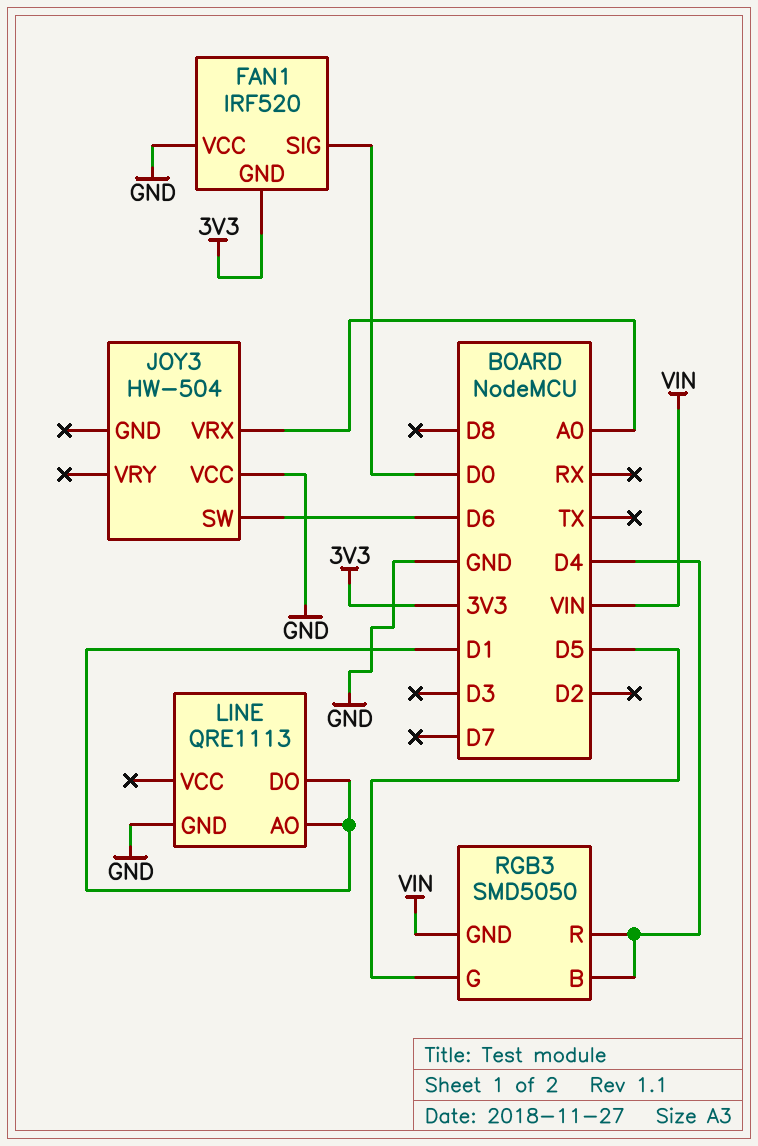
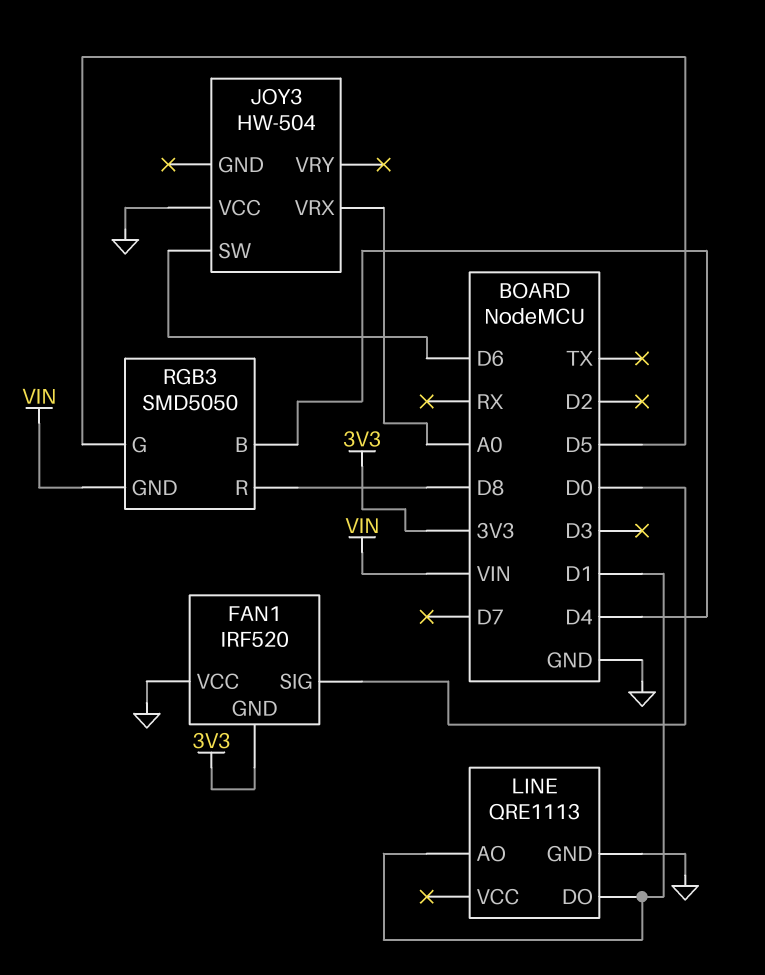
RGB3 pin R: D4 -> D8

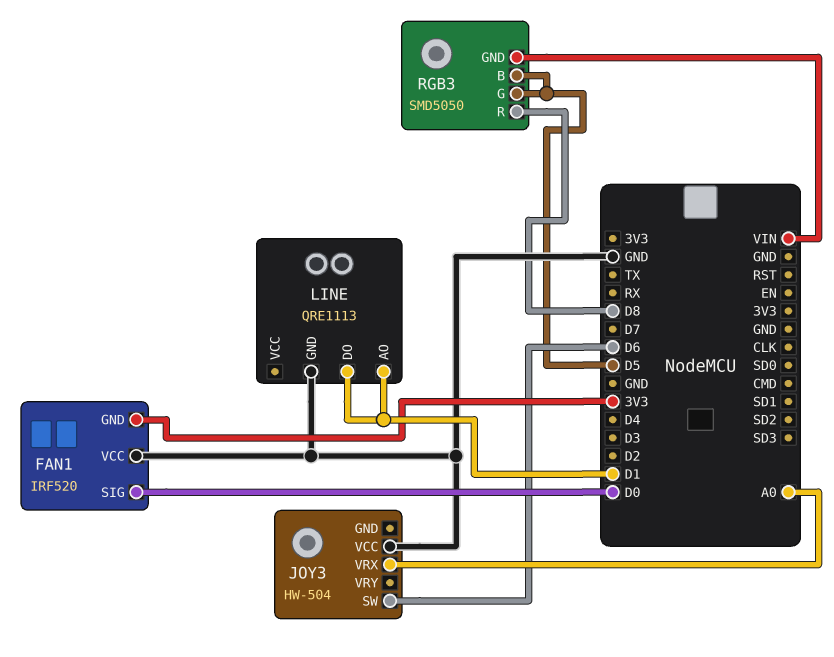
RGB3 pin B: D4 -> D5

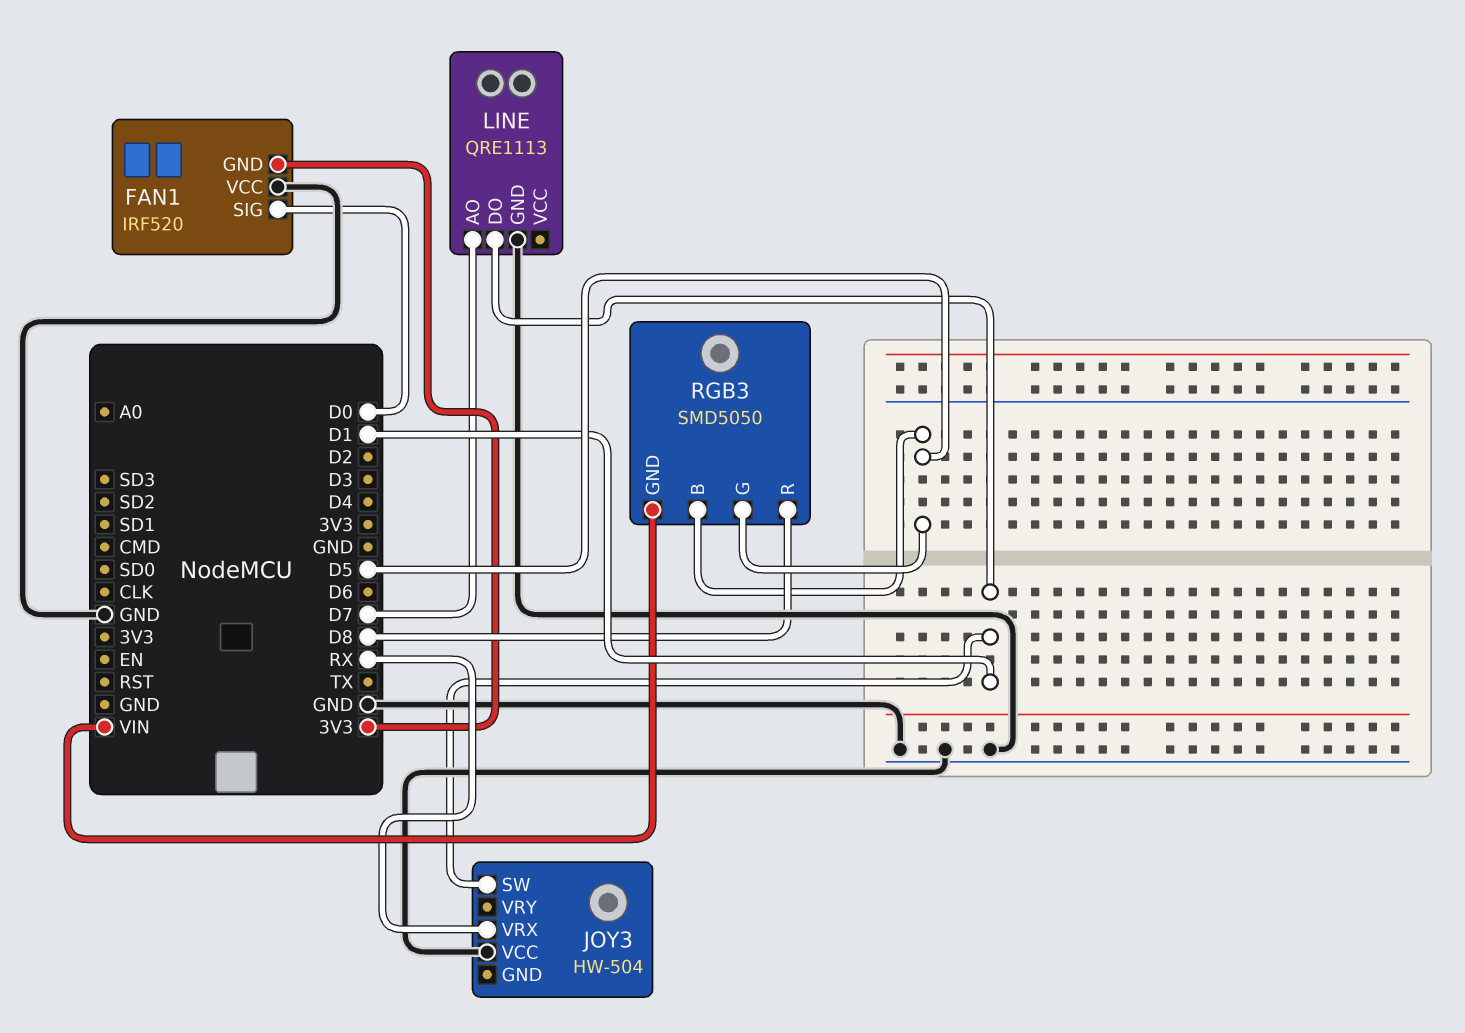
JOY3 pin SW: D6 -> D1
JOY3 pin VRX: A0 -> RX
LINE pin AO: D1 -> D7

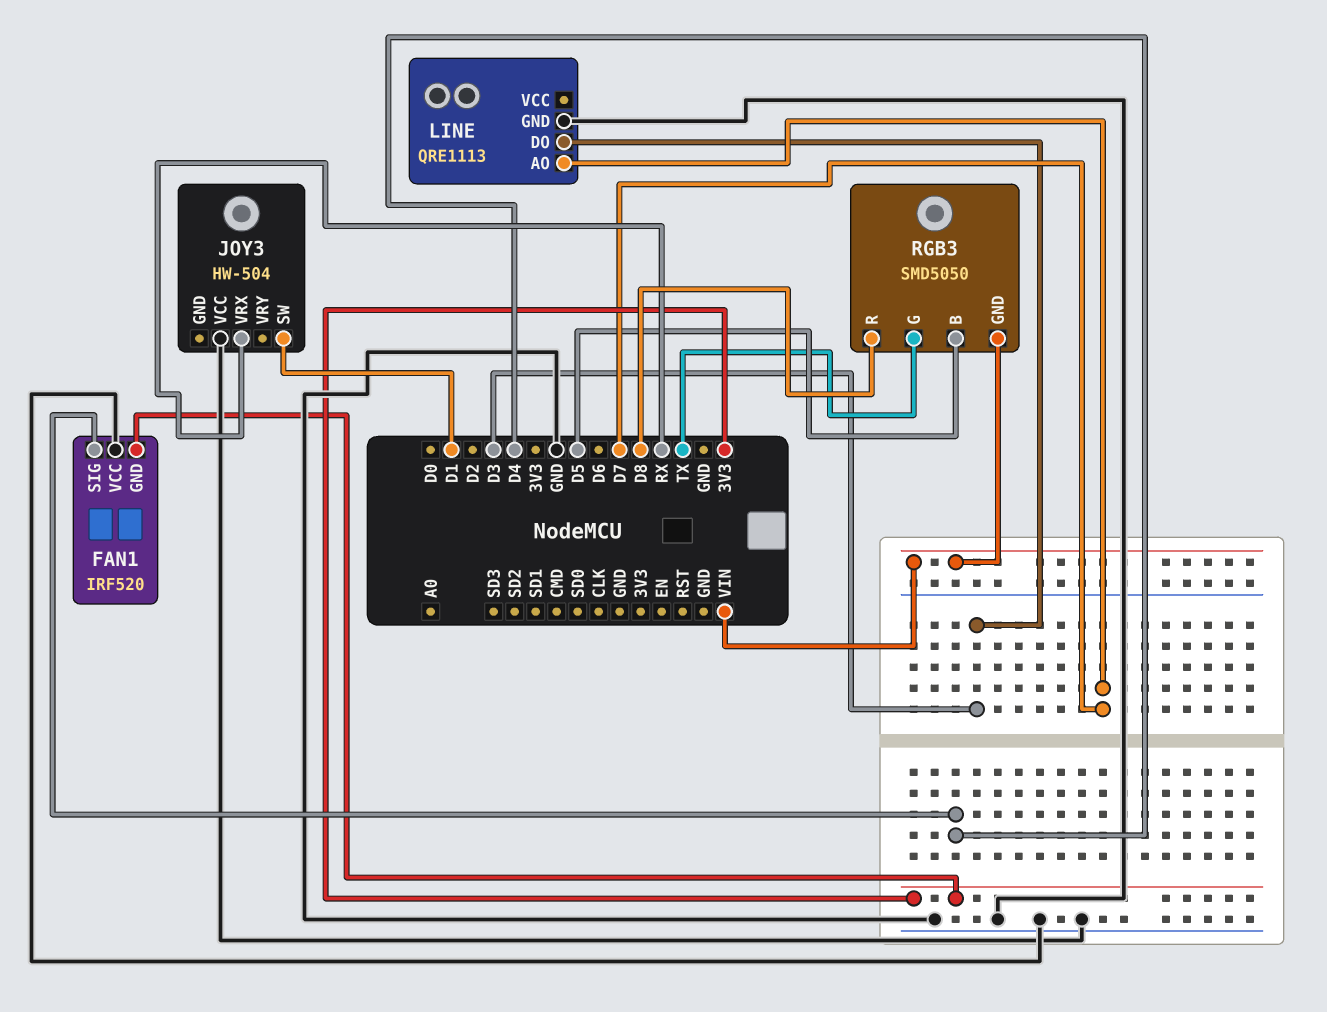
FAN1 pin SIG: D0 -> D4
LINE pin DO: D1 -> D3
RGB3 pin G: D5 -> TX

